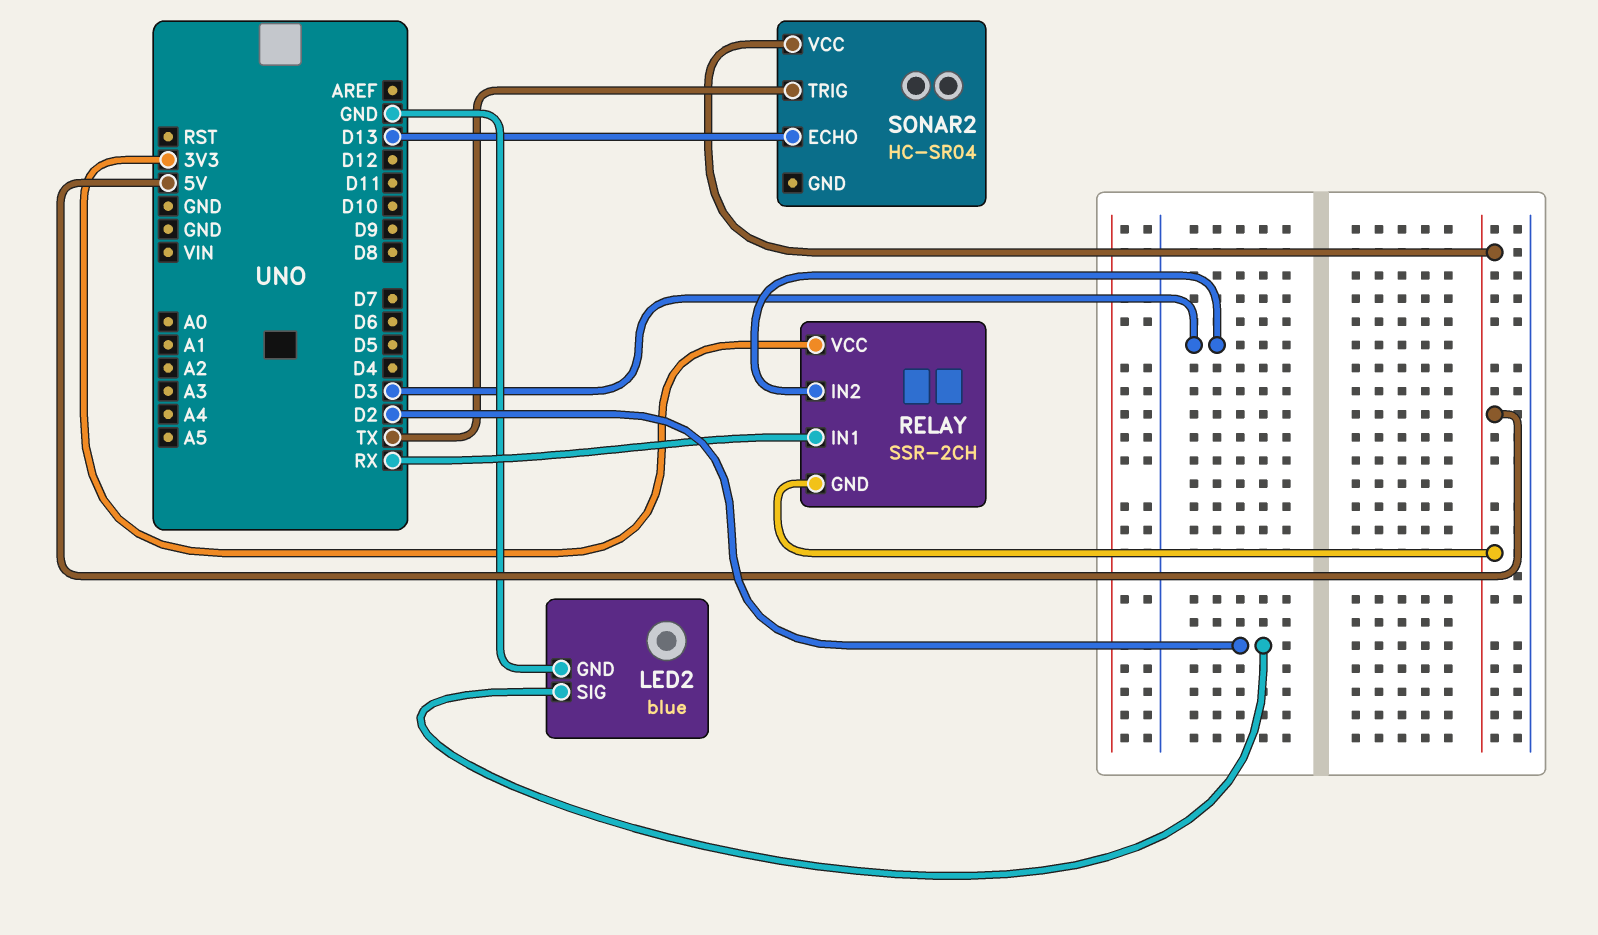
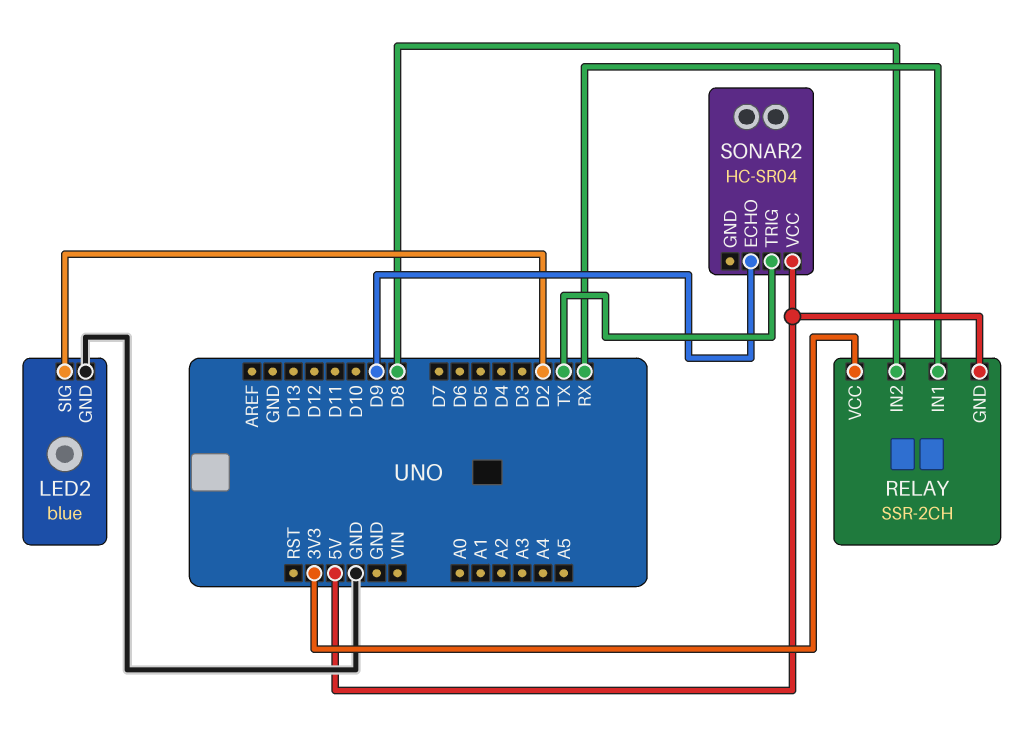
RELAY pin IN2: D3 -> D8
SONAR2 pin ECHO: D13 -> D9

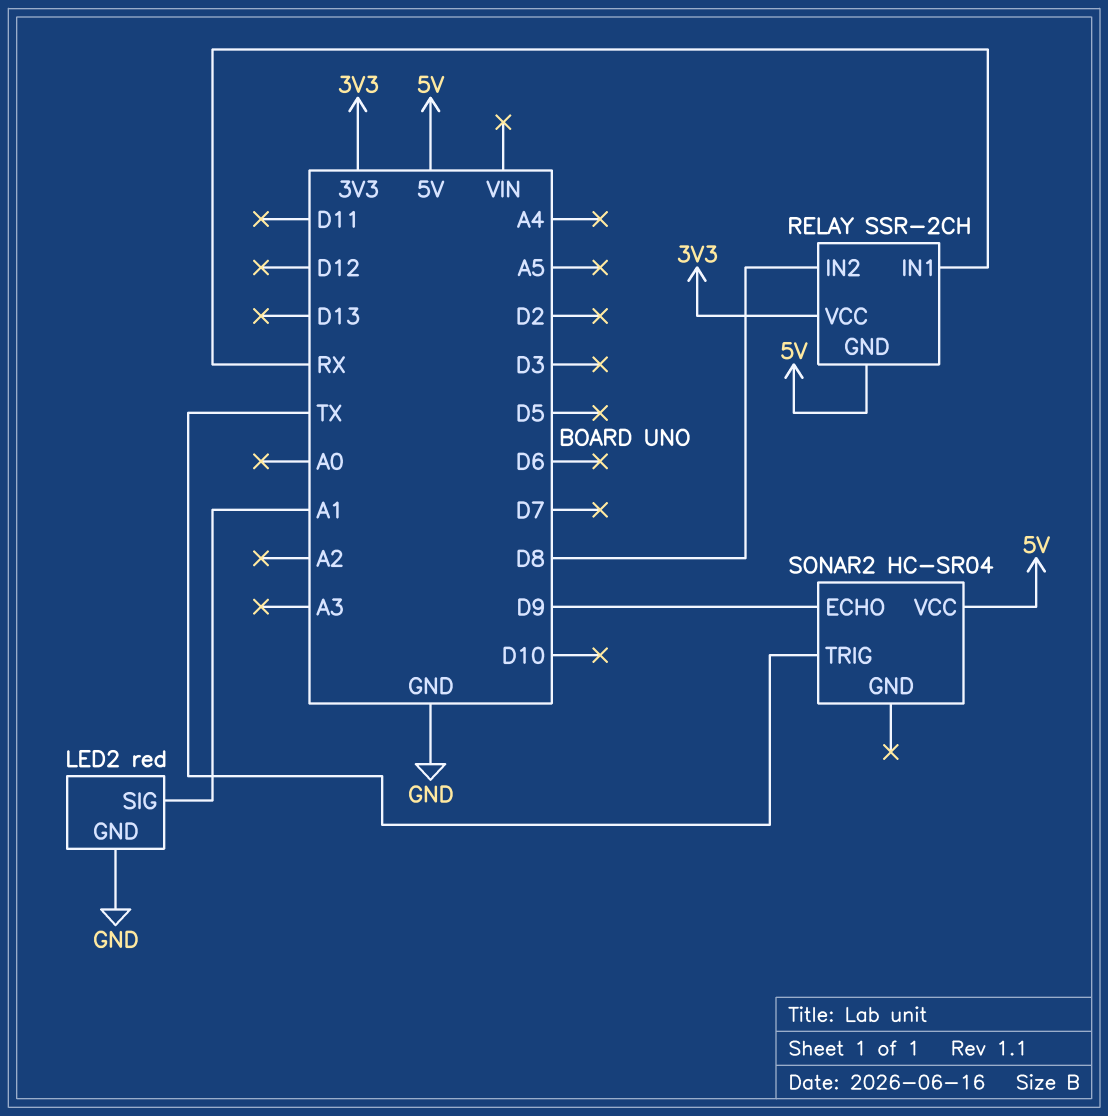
LED2: blue -> red
LED2 pin SIG: D2 -> A1

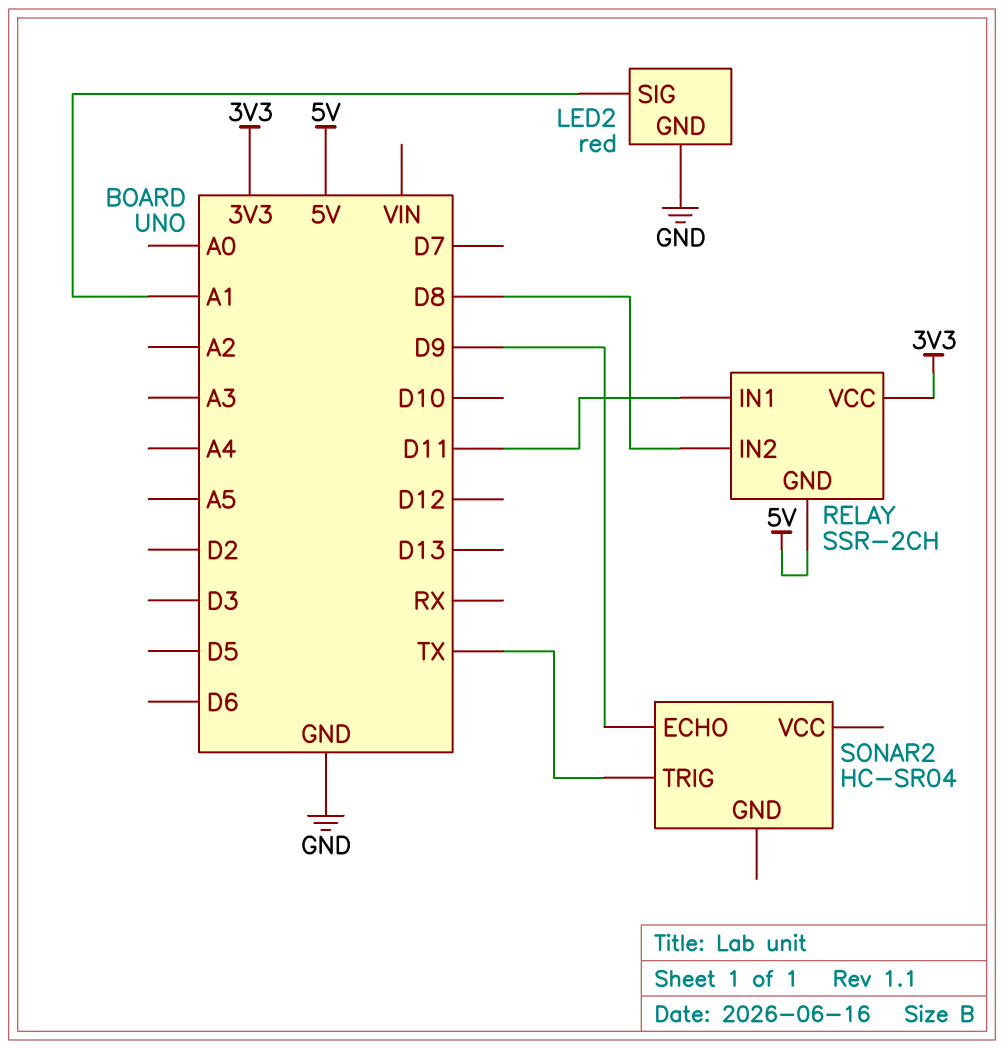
RELAY pin IN1: RX -> D11
SONAR2 pin VCC: 5V -> none

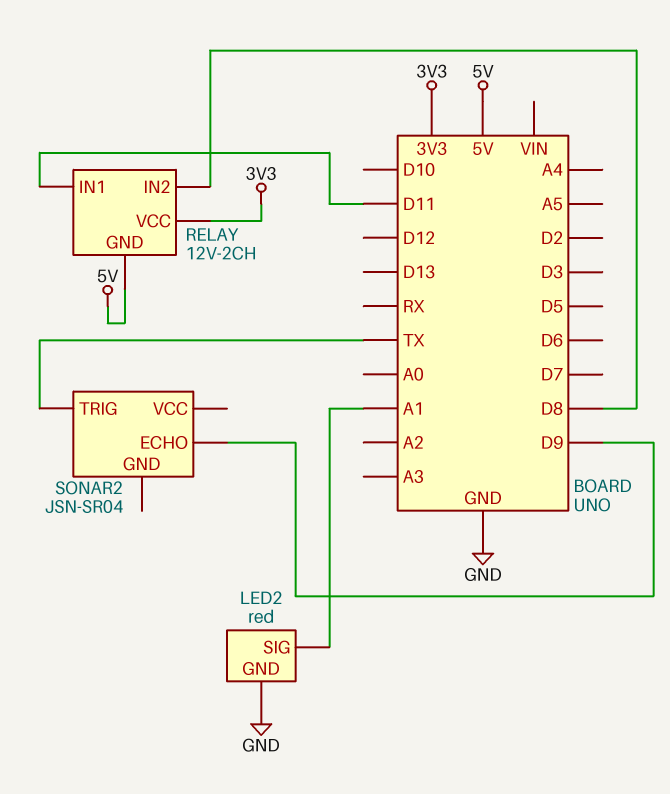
RELAY: SSR-2CH -> 12V-2CH
SONAR2: HC-SR04 -> JSN-SR04

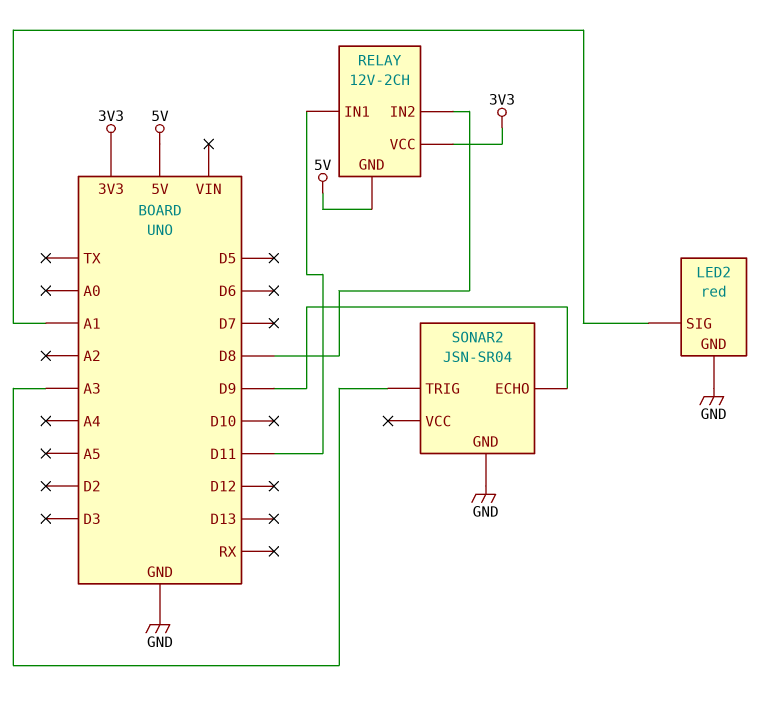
SONAR2 pin GND: none -> GND
SONAR2 pin TRIG: TX -> A3

